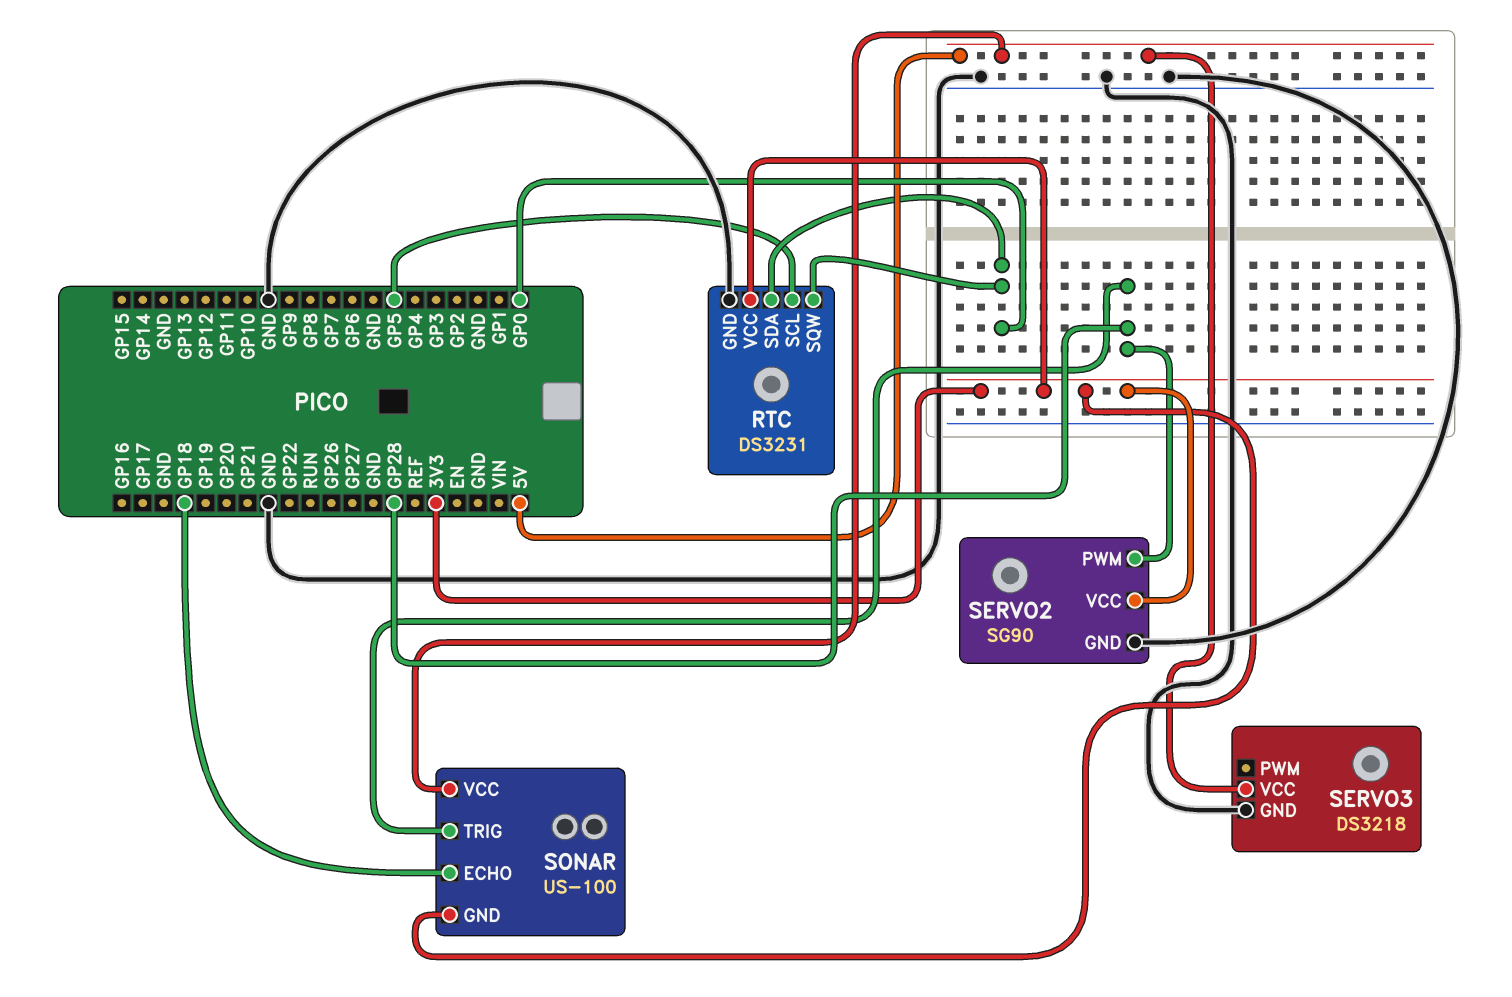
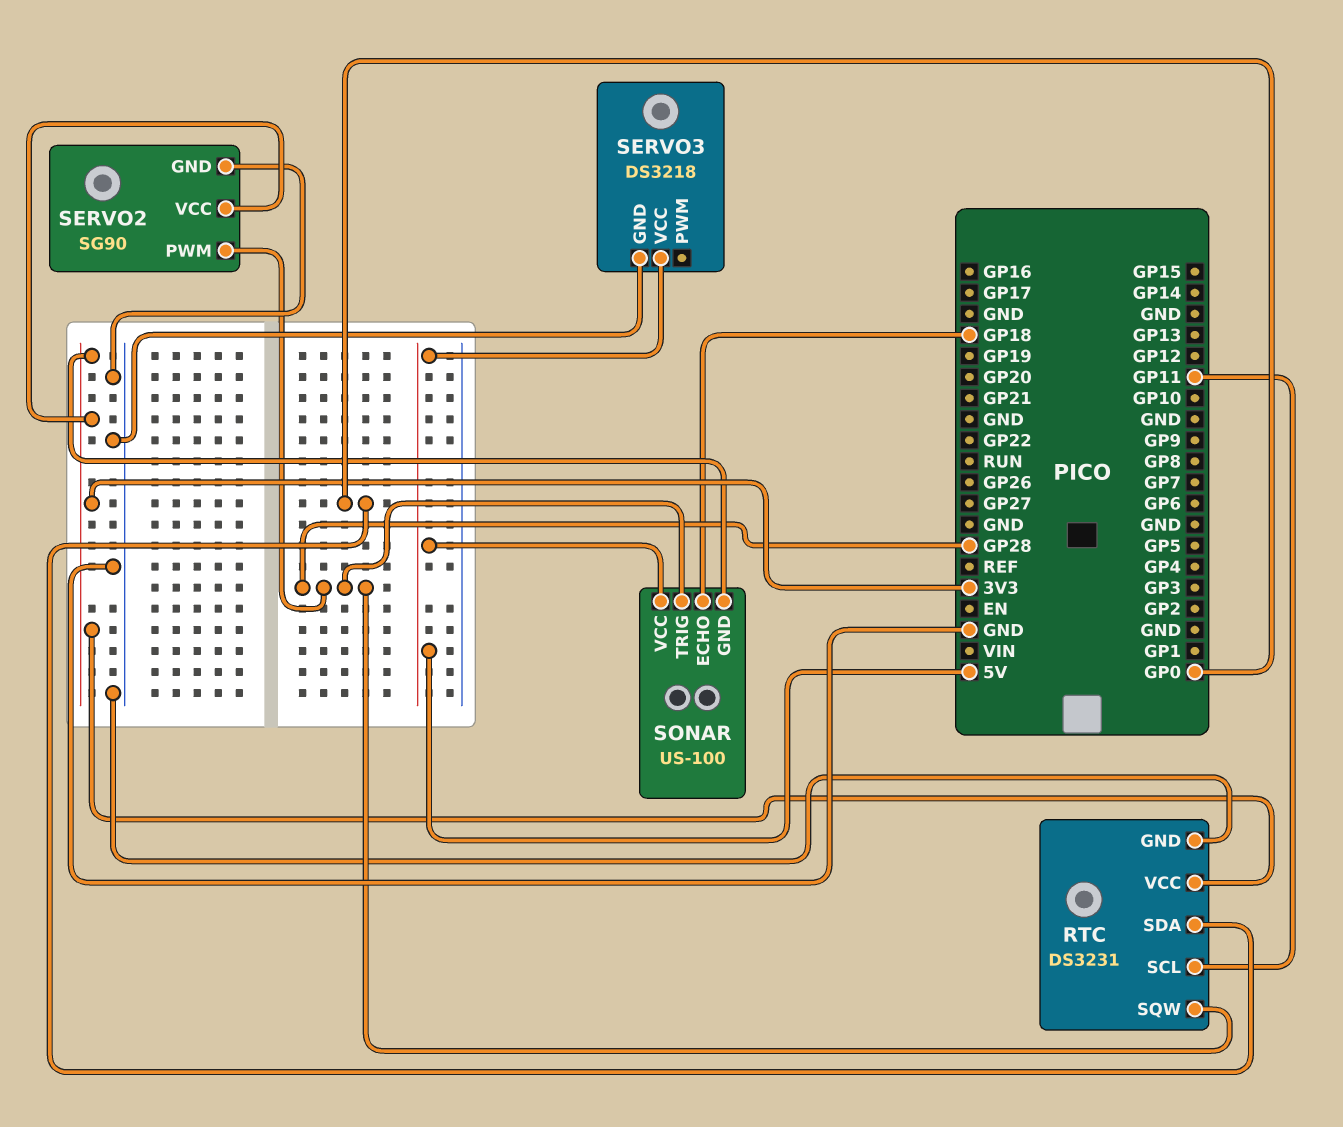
RTC pin SCL: GP5 -> GP11
RTC pin SQW: GP0 -> GP28

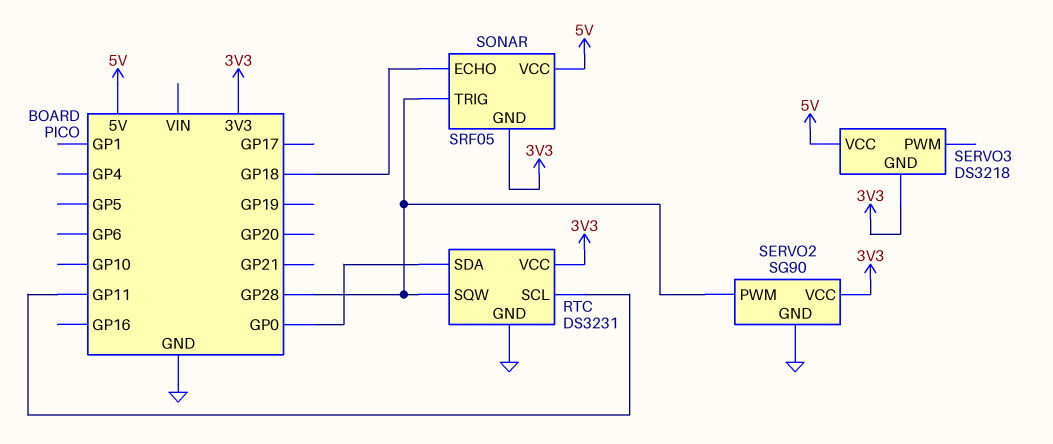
SERVO3 pin GND: GND -> 3V3
SONAR: US-100 -> SRF05

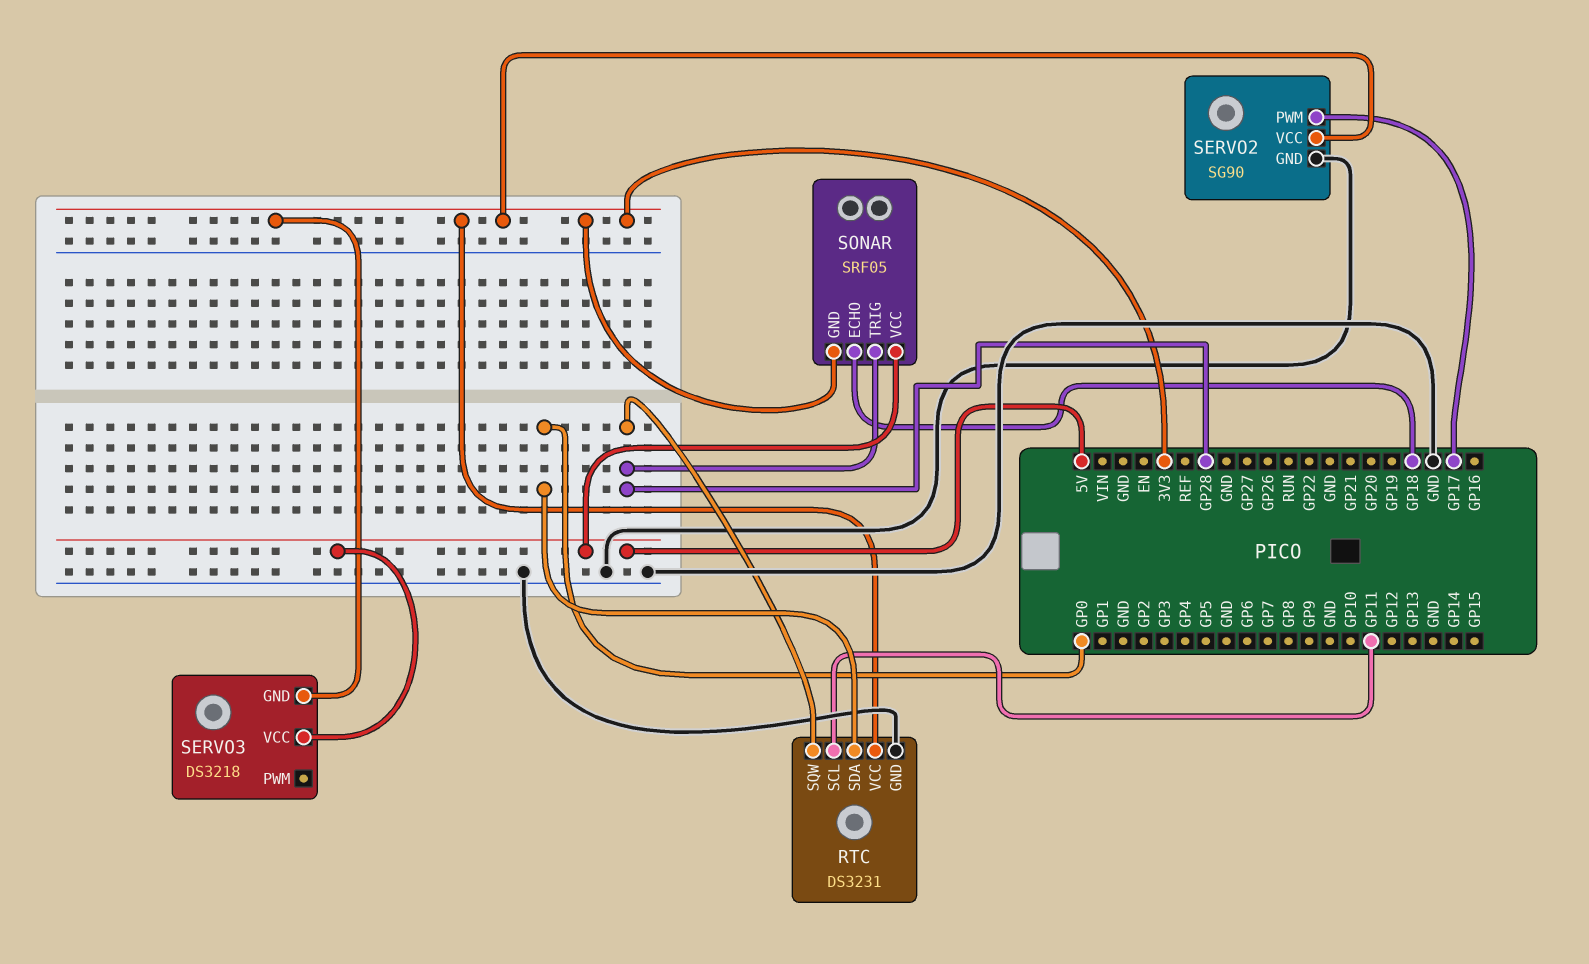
SERVO2 pin PWM: GP28 -> GP17

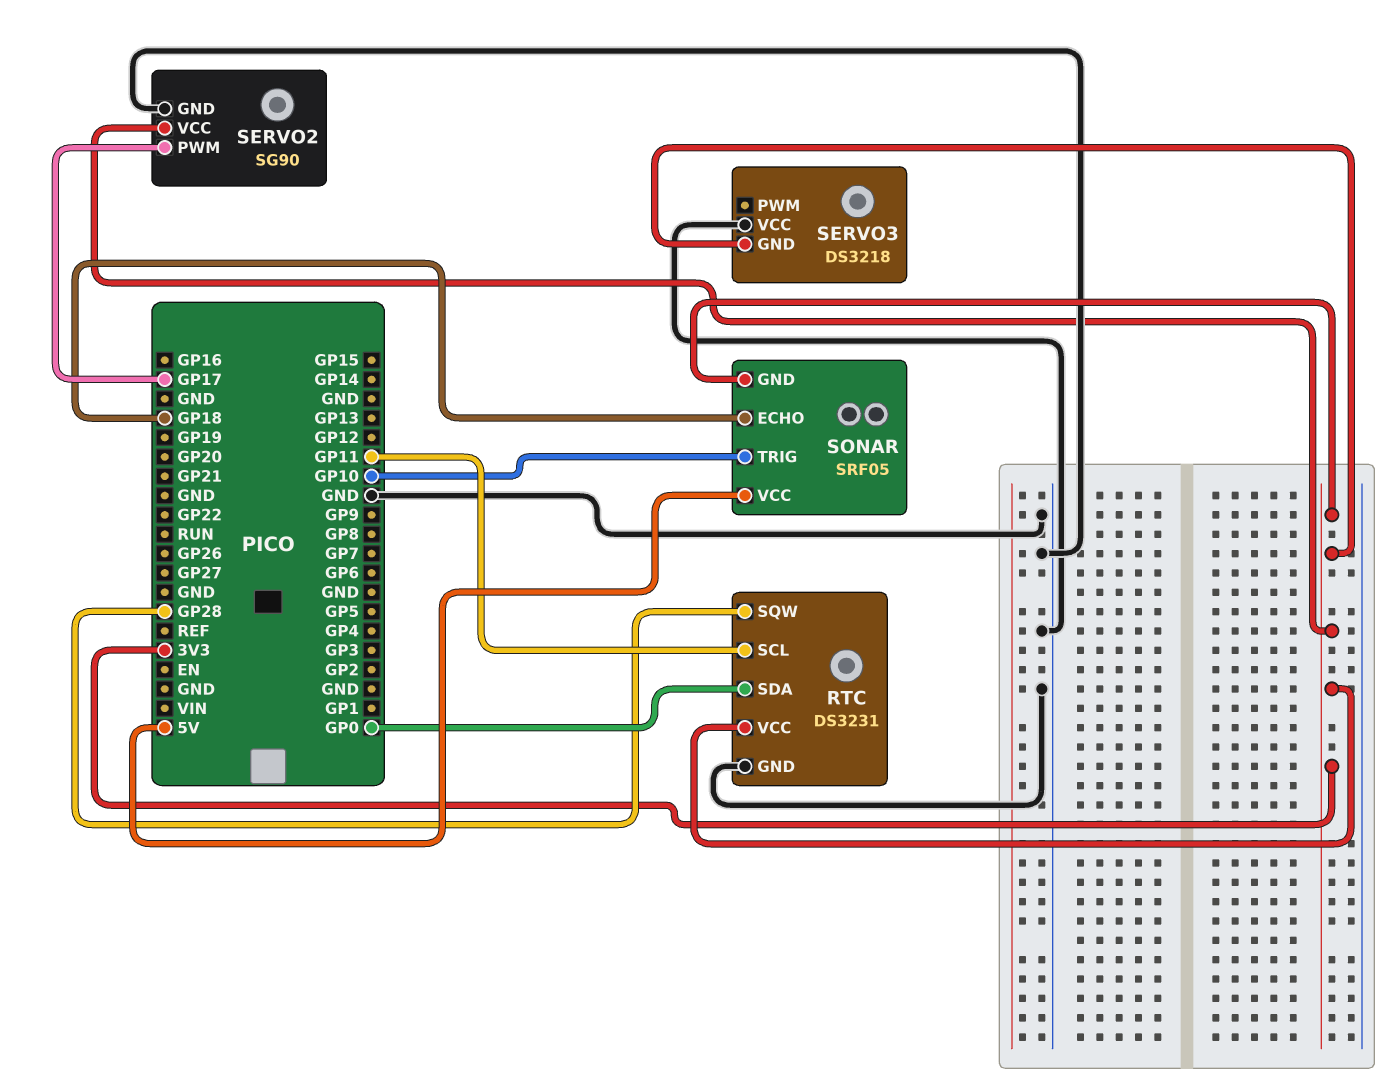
SERVO3 pin VCC: 5V -> GND
SONAR pin TRIG: GP28 -> GP10

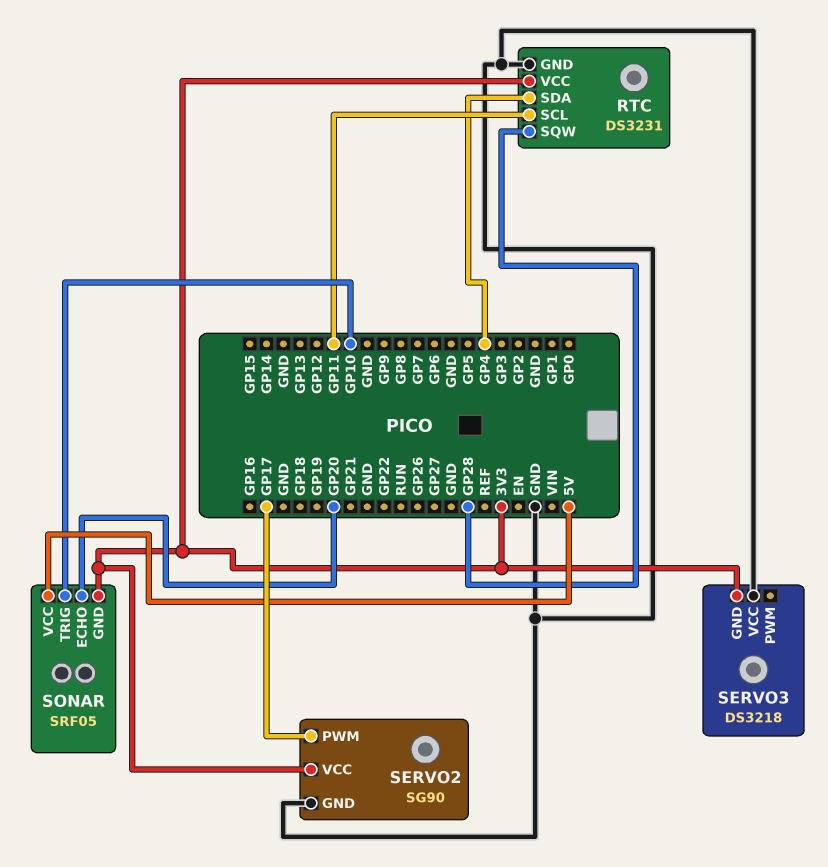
RTC pin SDA: GP0 -> GP4
SONAR pin ECHO: GP18 -> GP20

